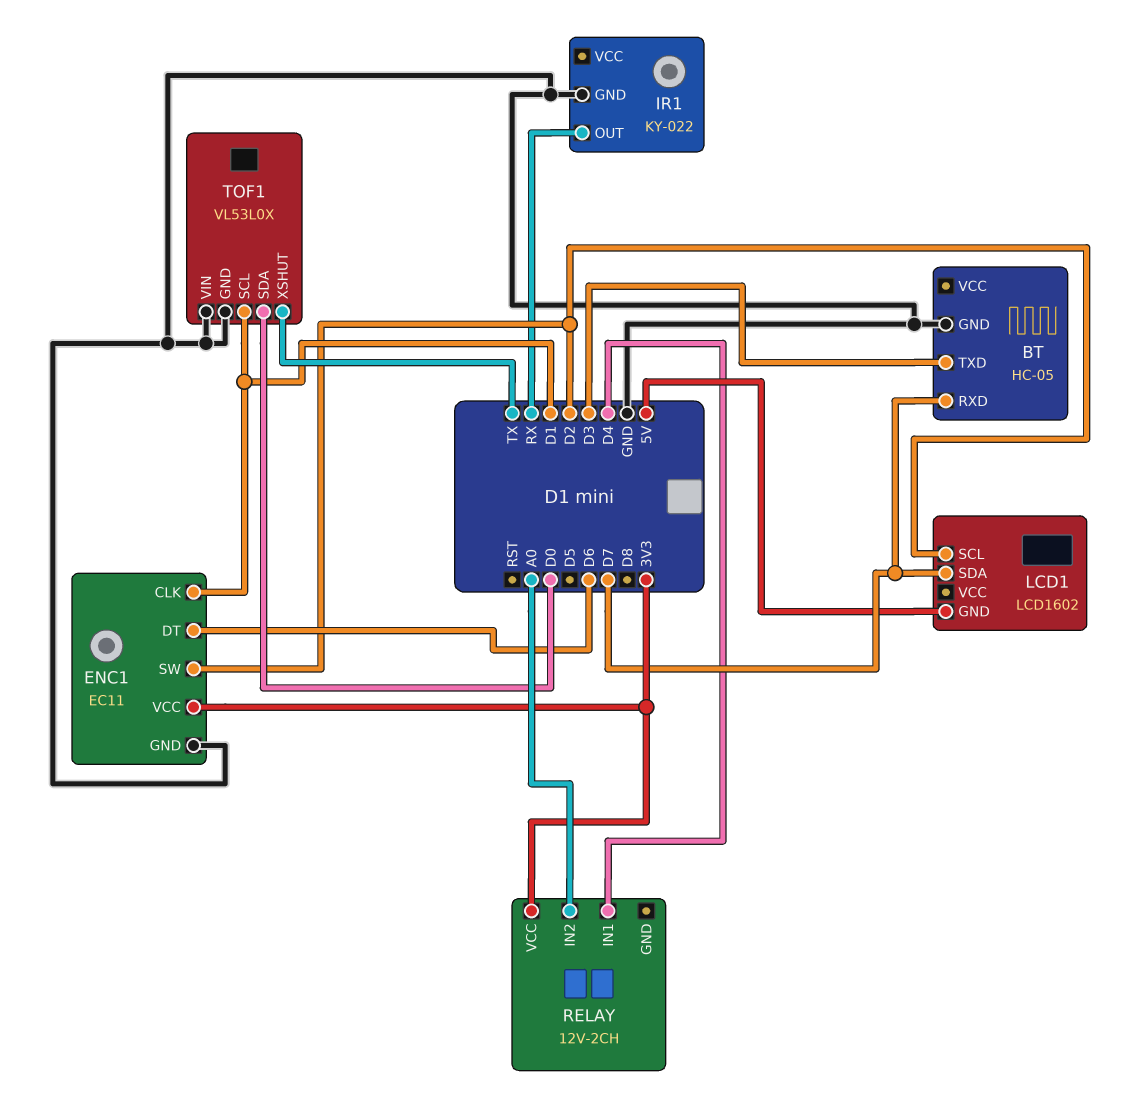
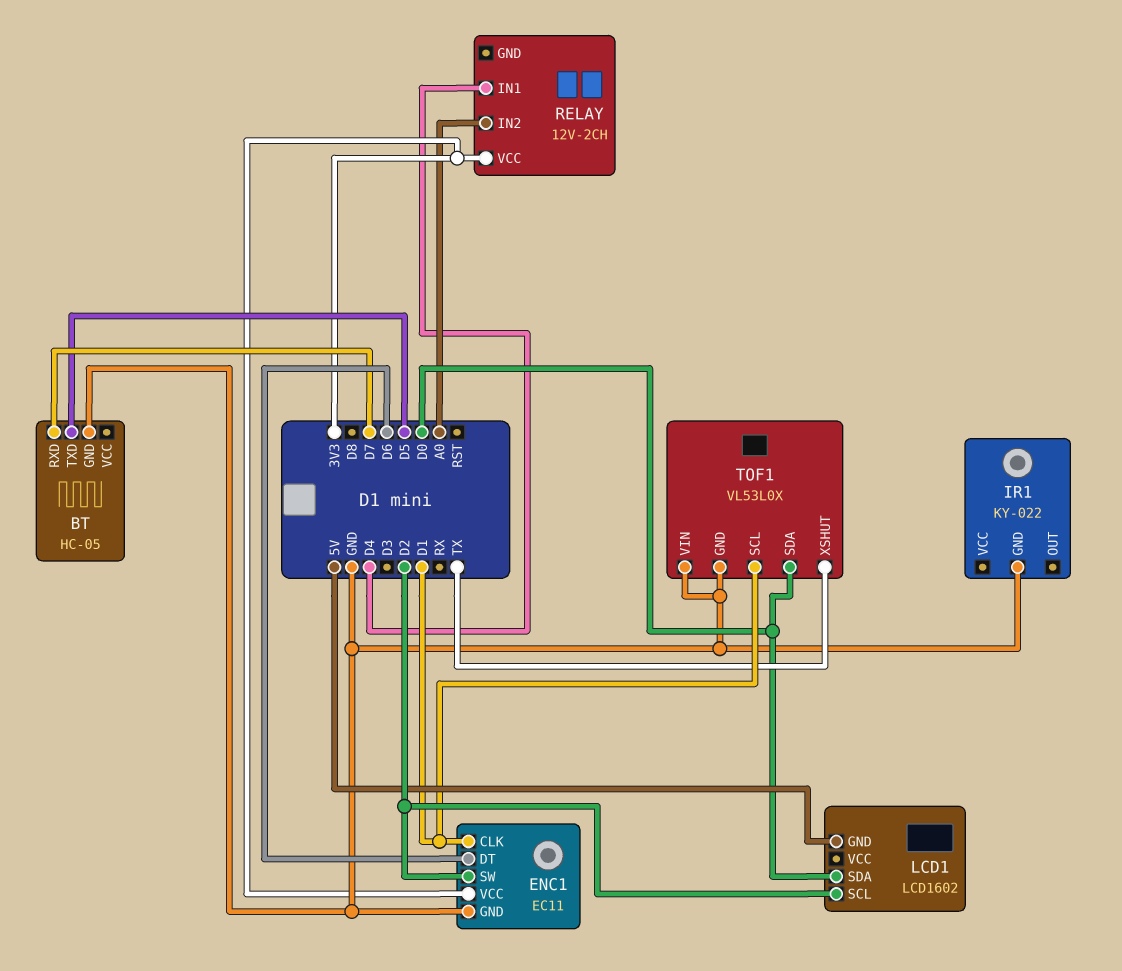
BT pin TXD: D3 -> D5
IR1 pin OUT: RX -> none
LCD1 pin SDA: D7 -> D0

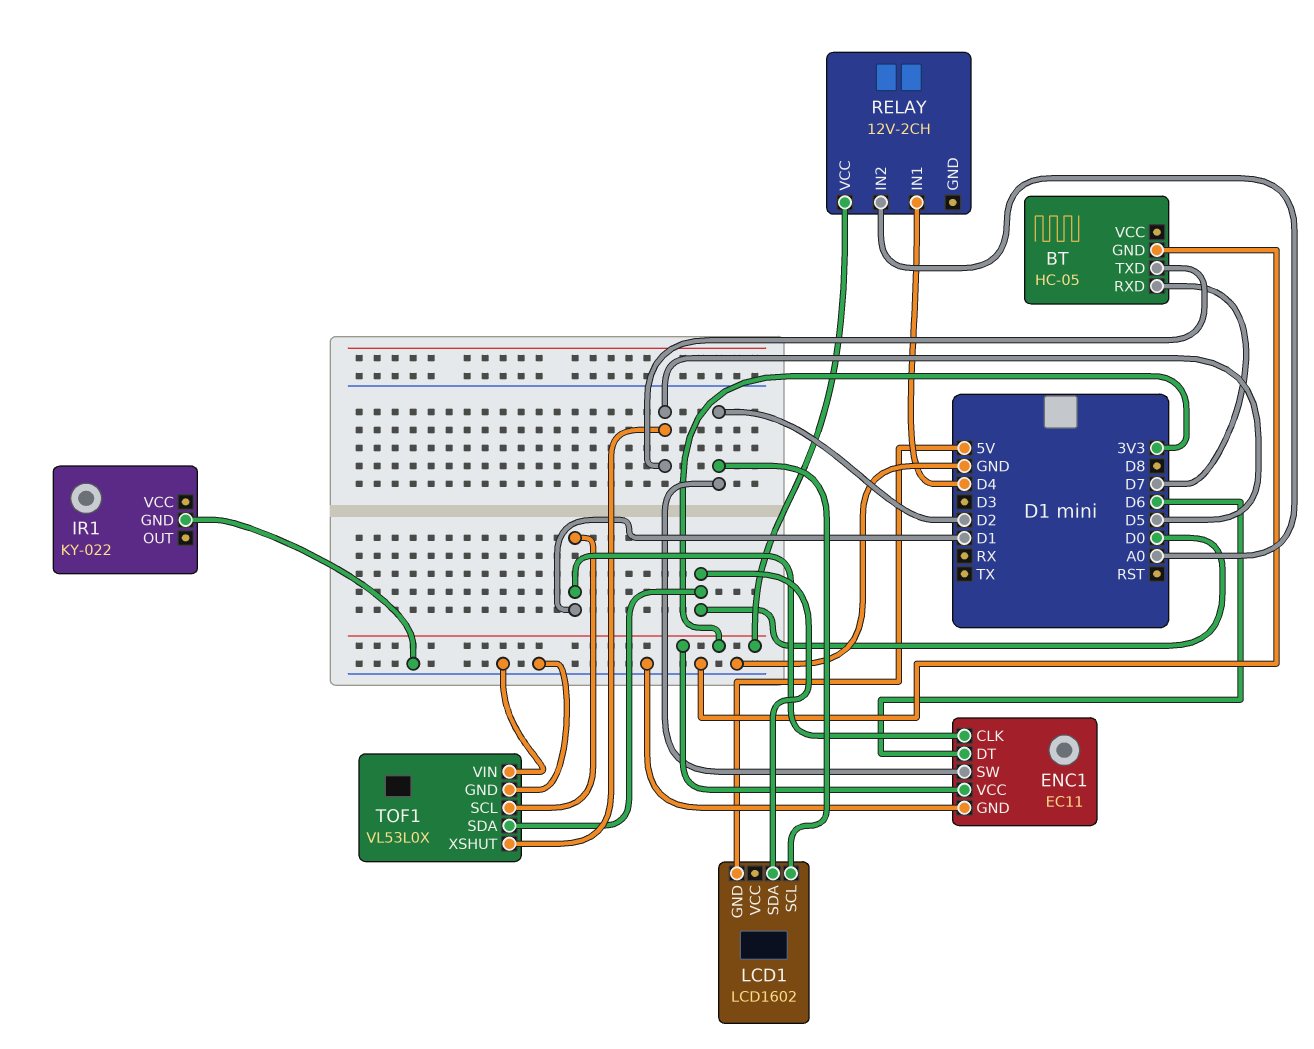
TOF1 pin XSHUT: TX -> D5

